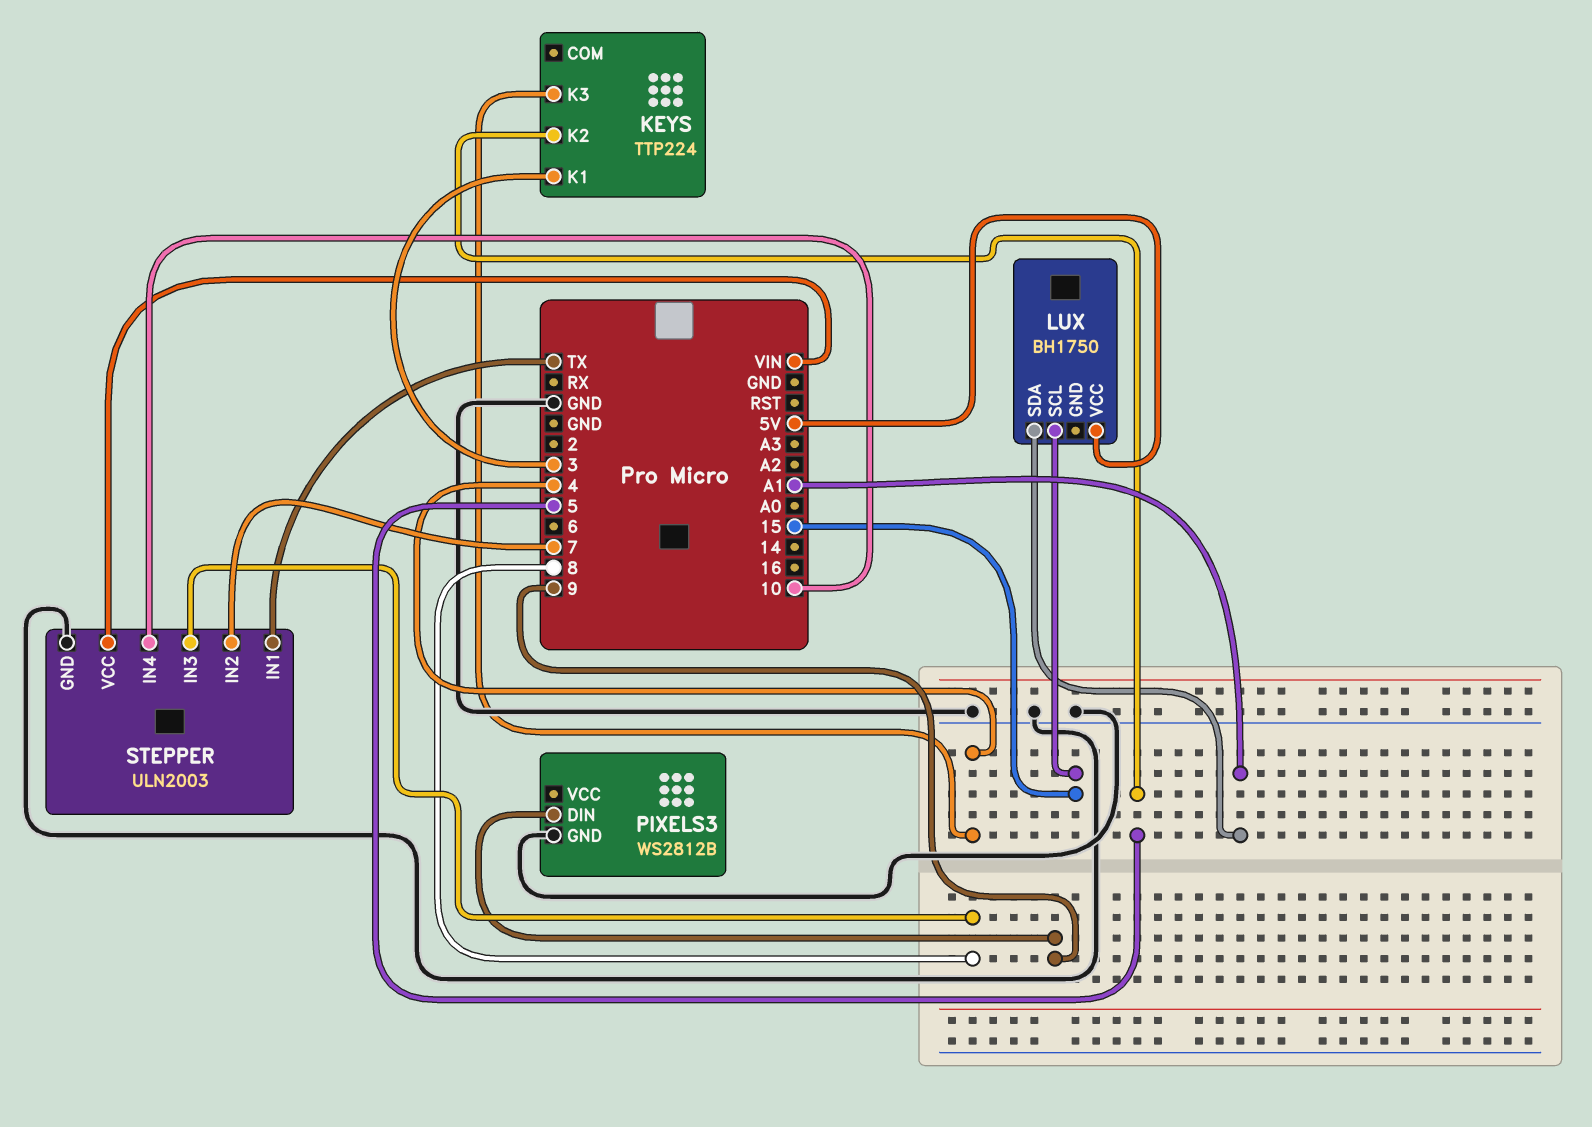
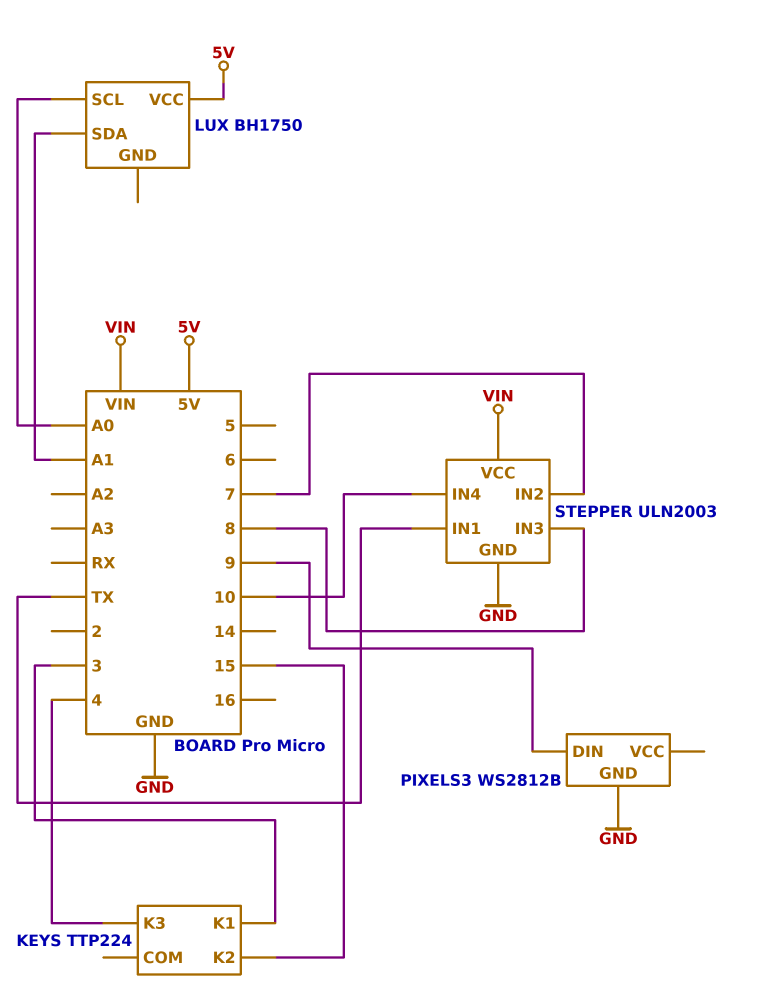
KEYS pin K2: 5 -> 15
LUX pin SCL: 15 -> A0

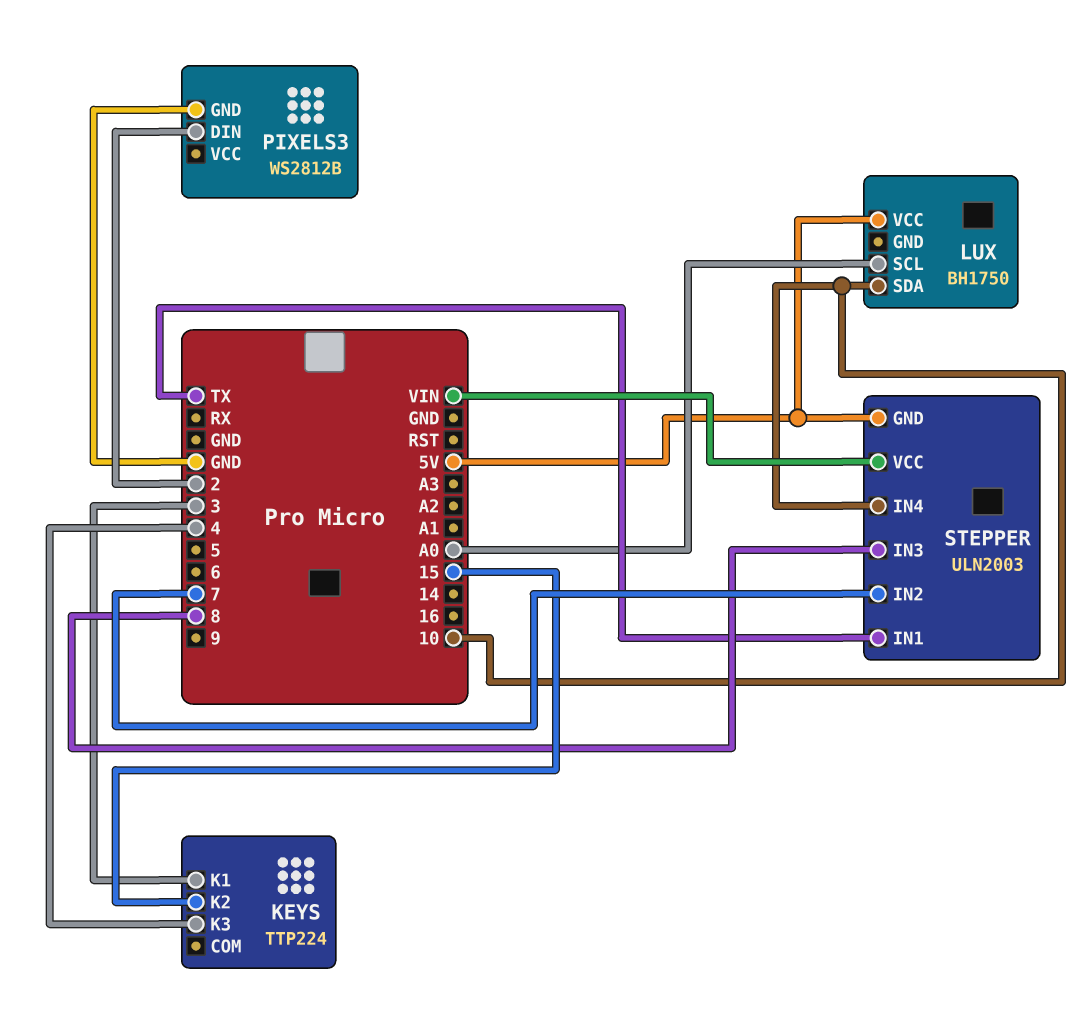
LUX pin SDA: A1 -> 10
PIXELS3 pin DIN: 9 -> 2
STEPPER pin GND: GND -> 5V

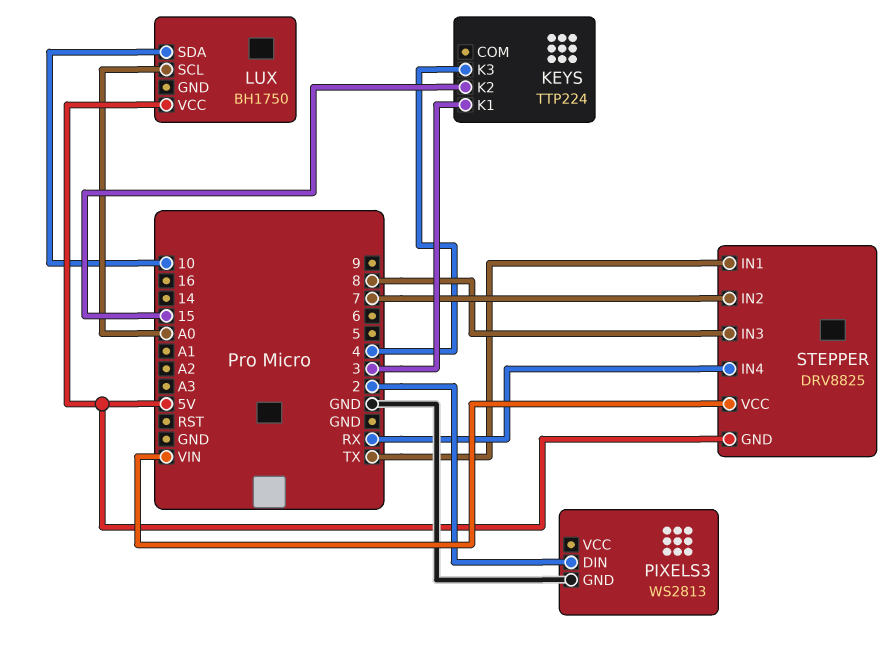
PIXELS3: WS2812B -> WS2813
STEPPER: ULN2003 -> DRV8825
STEPPER pin IN4: 10 -> RX

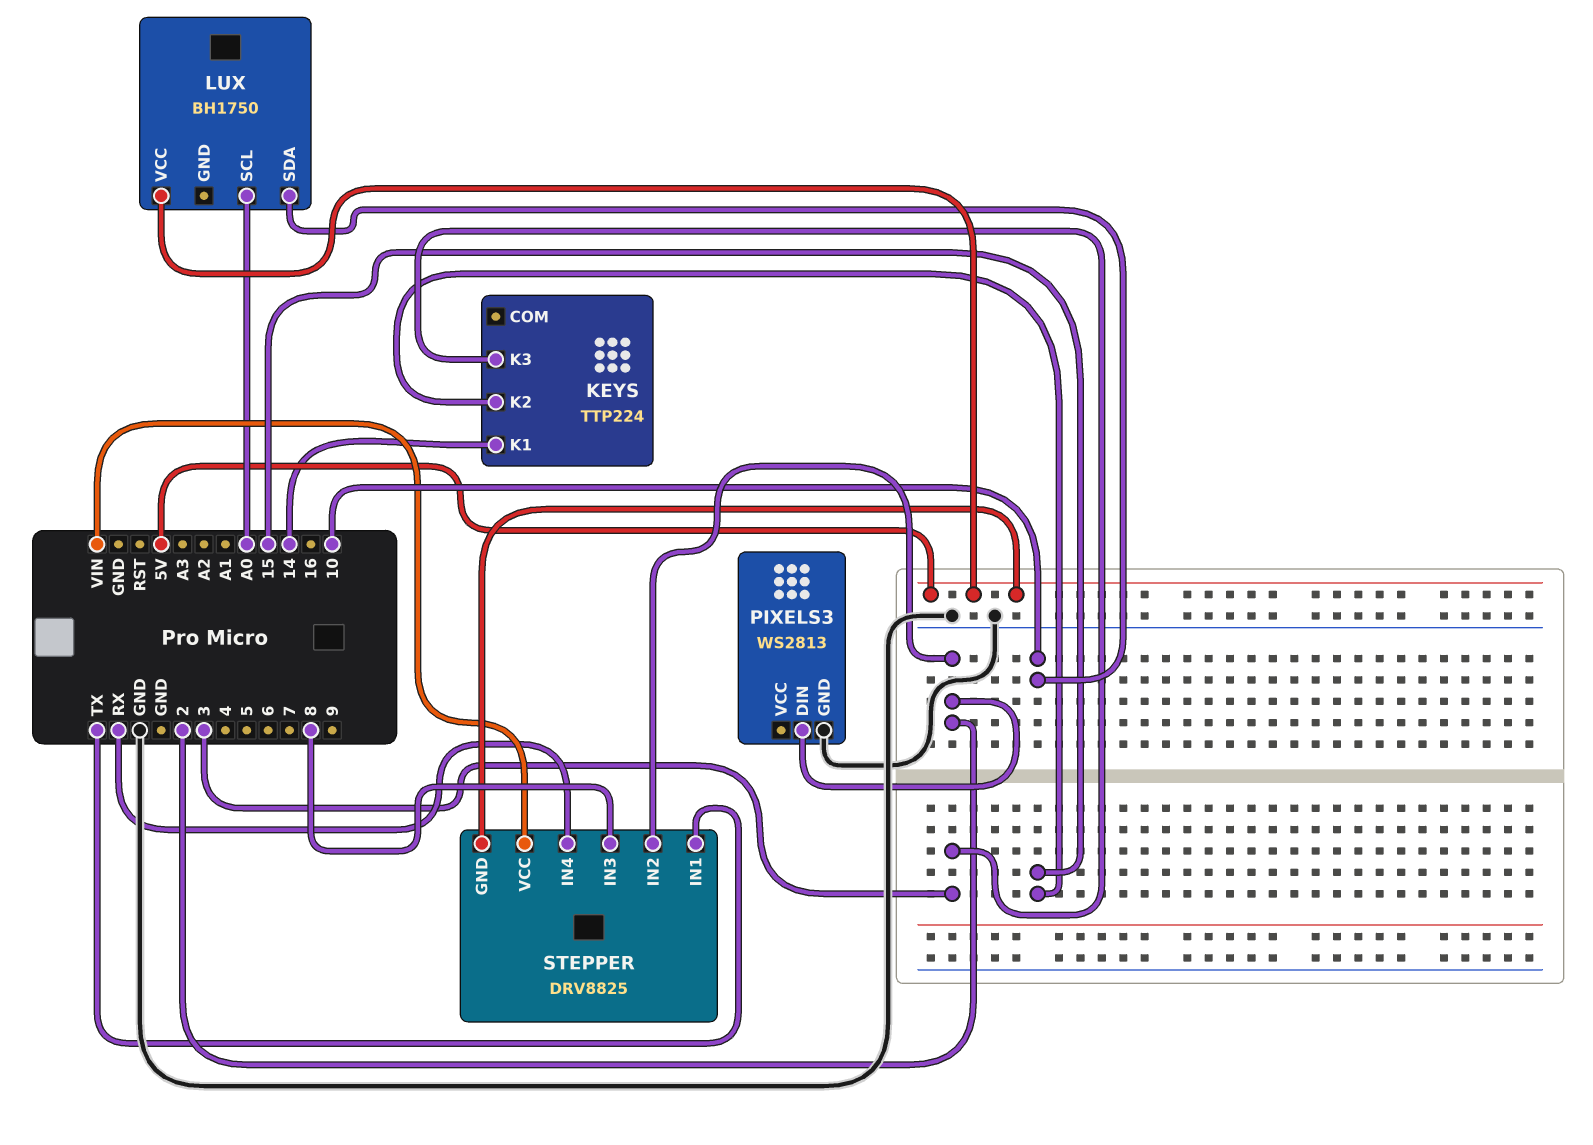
KEYS pin K1: 3 -> 14
KEYS pin K3: 4 -> 3
STEPPER pin IN2: 7 -> 2

